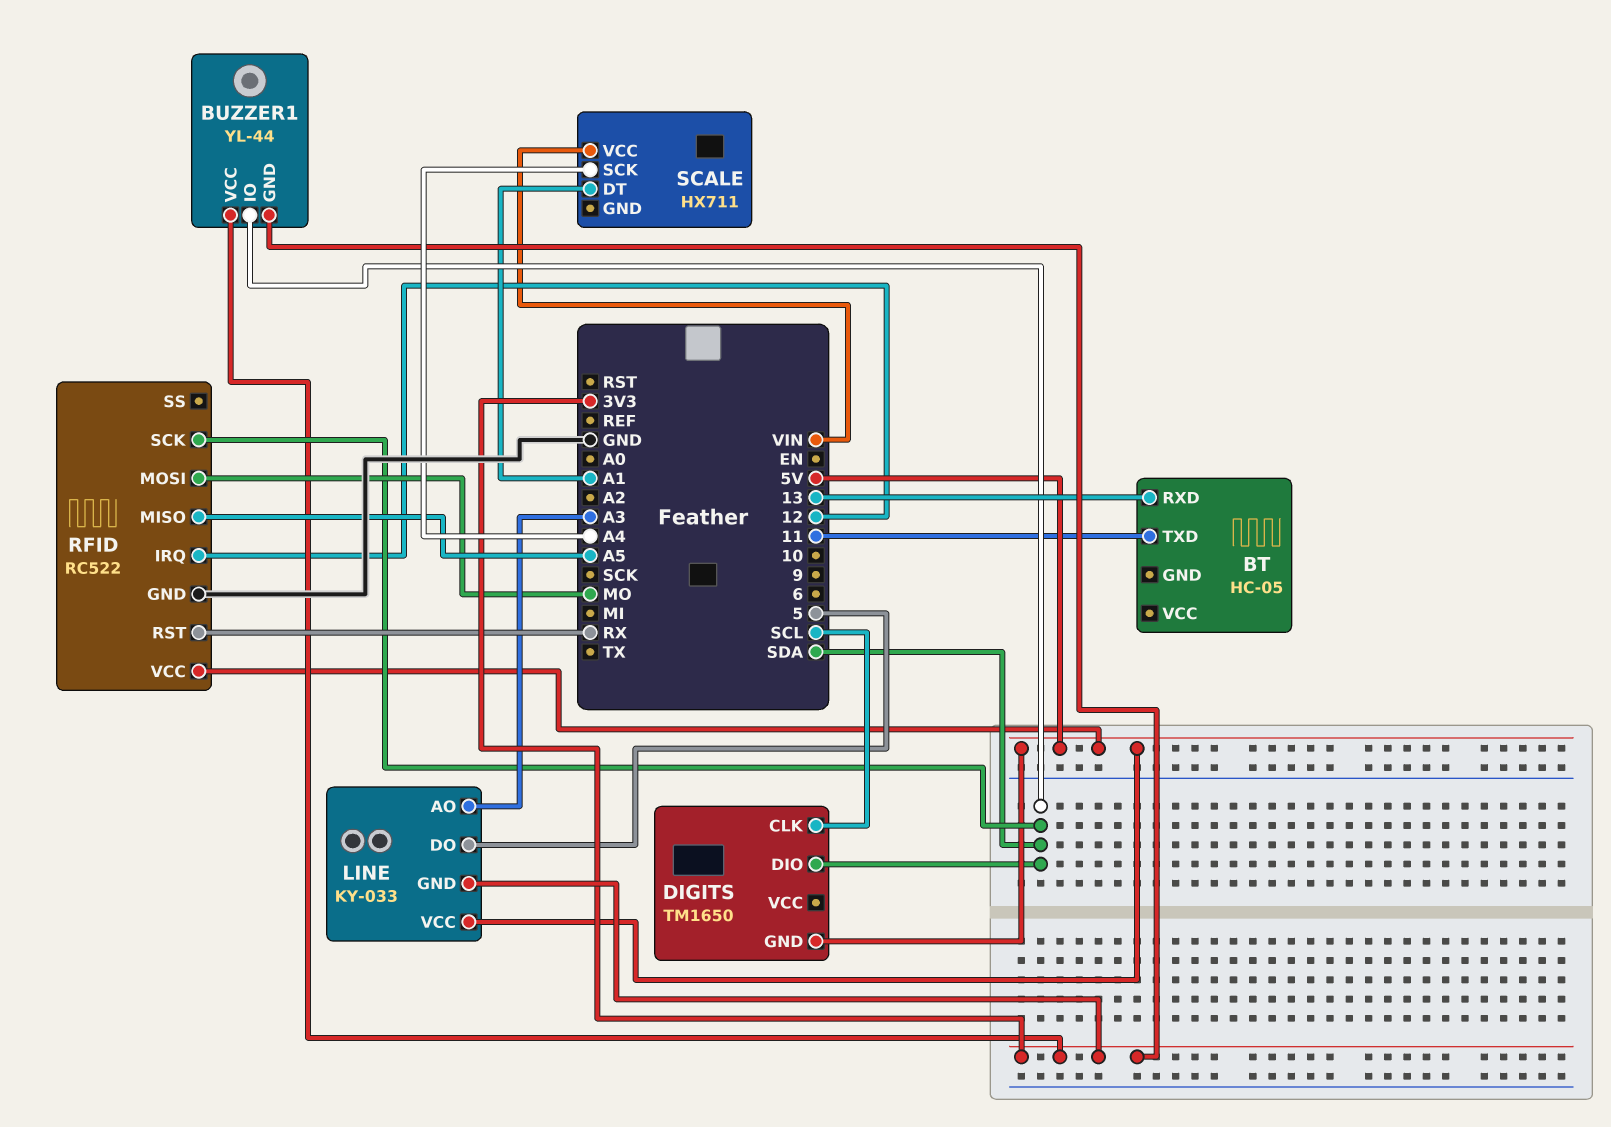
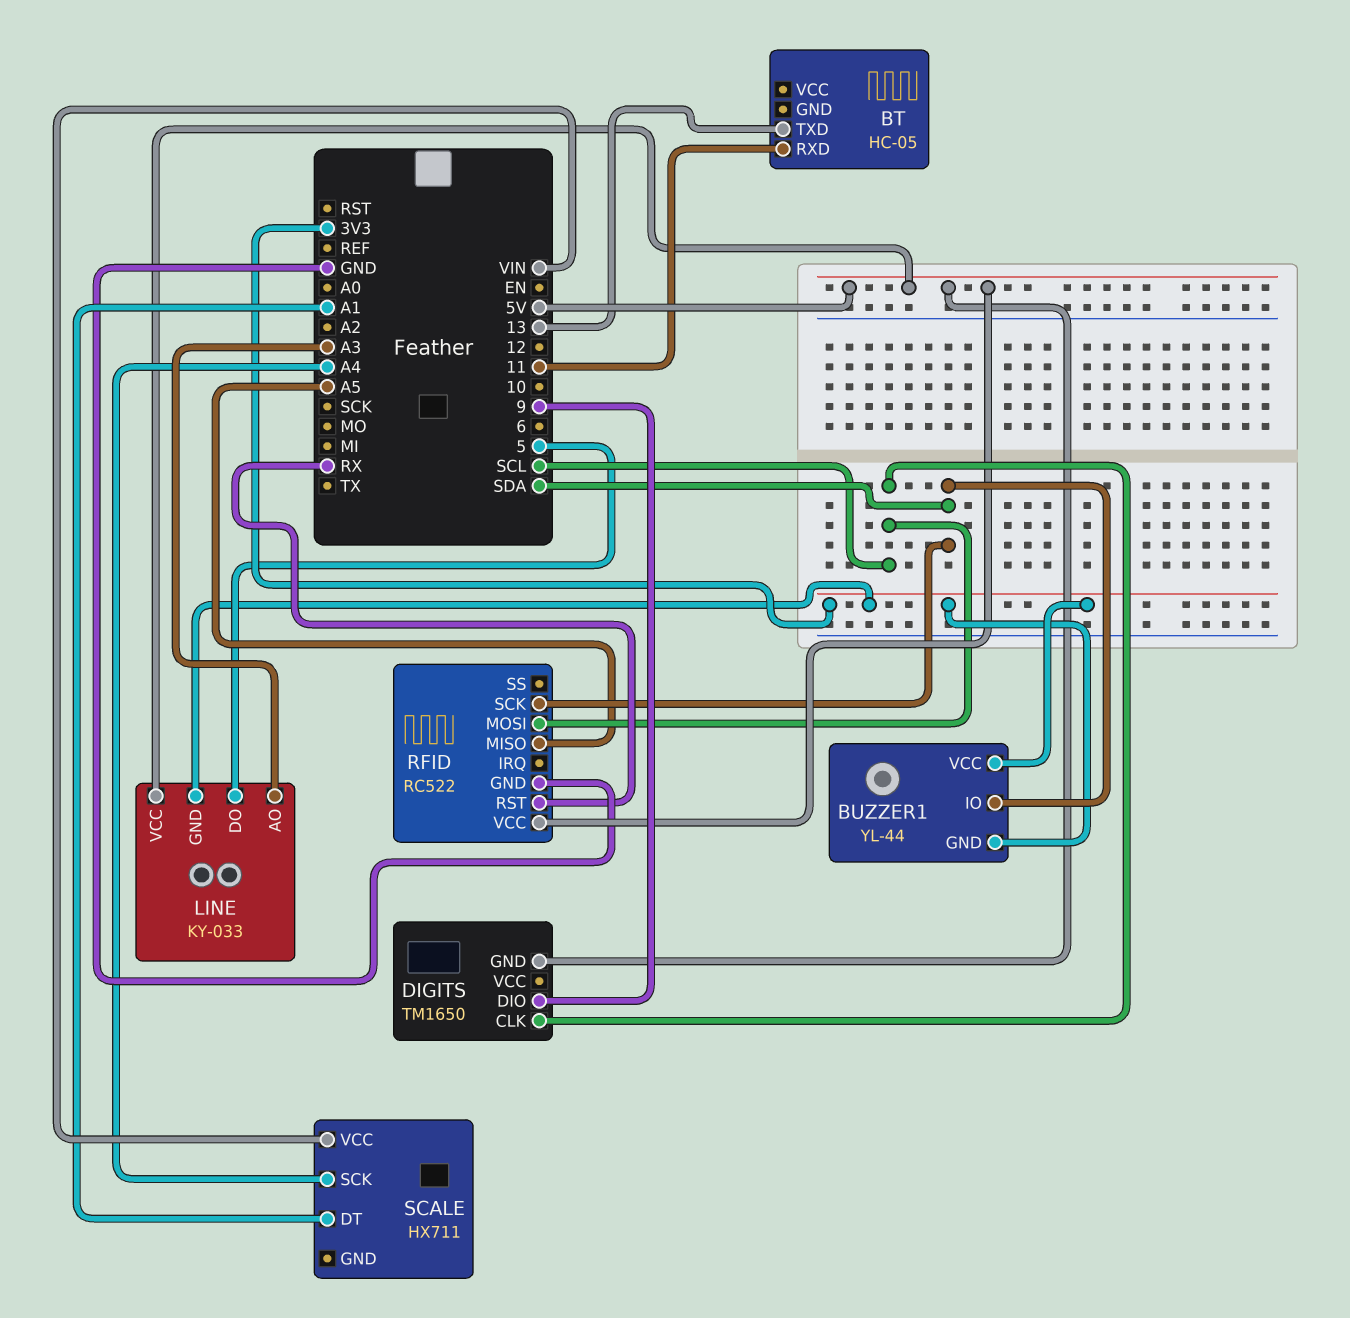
BT pin RXD: 13 -> 11
BT pin TXD: 11 -> 13
DIGITS pin DIO: SDA -> 9
RFID pin IRQ: 12 -> none
RFID pin MOSI: MO -> SCL

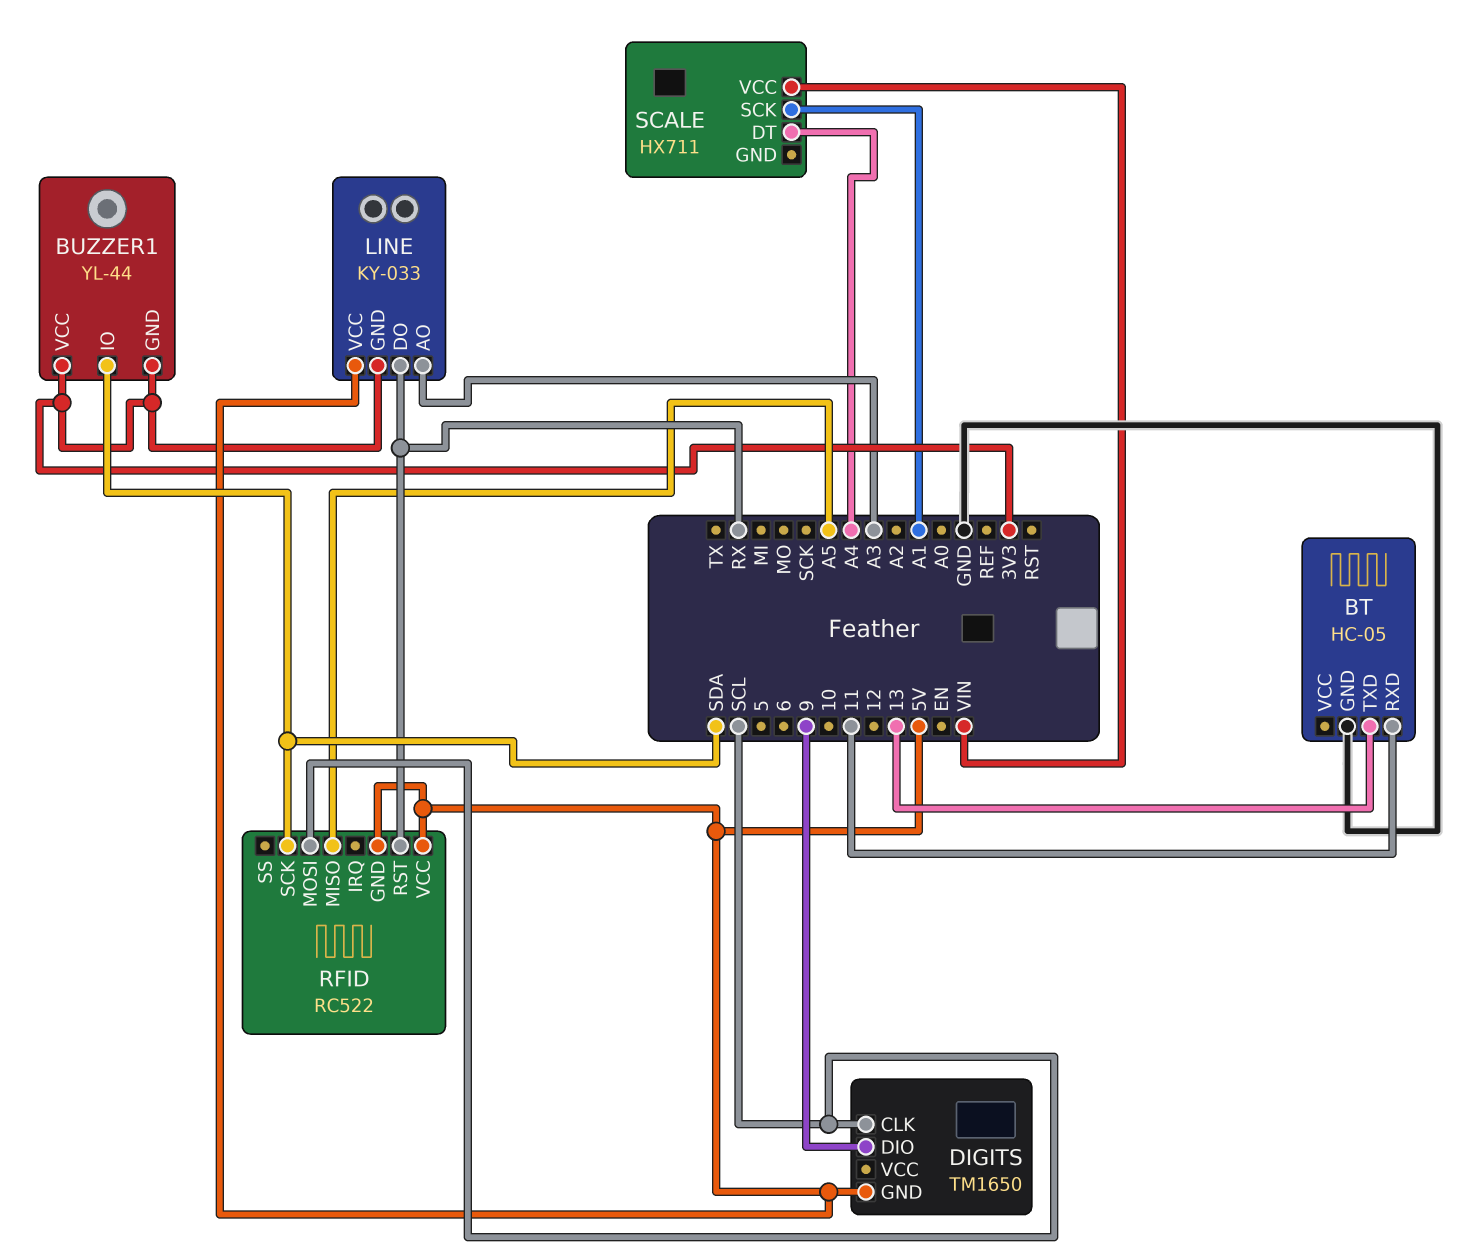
BT pin GND: none -> GND
LINE pin DO: 5 -> RX
RFID pin GND: GND -> 5V
SCALE pin DT: A1 -> A4
SCALE pin SCK: A4 -> A1

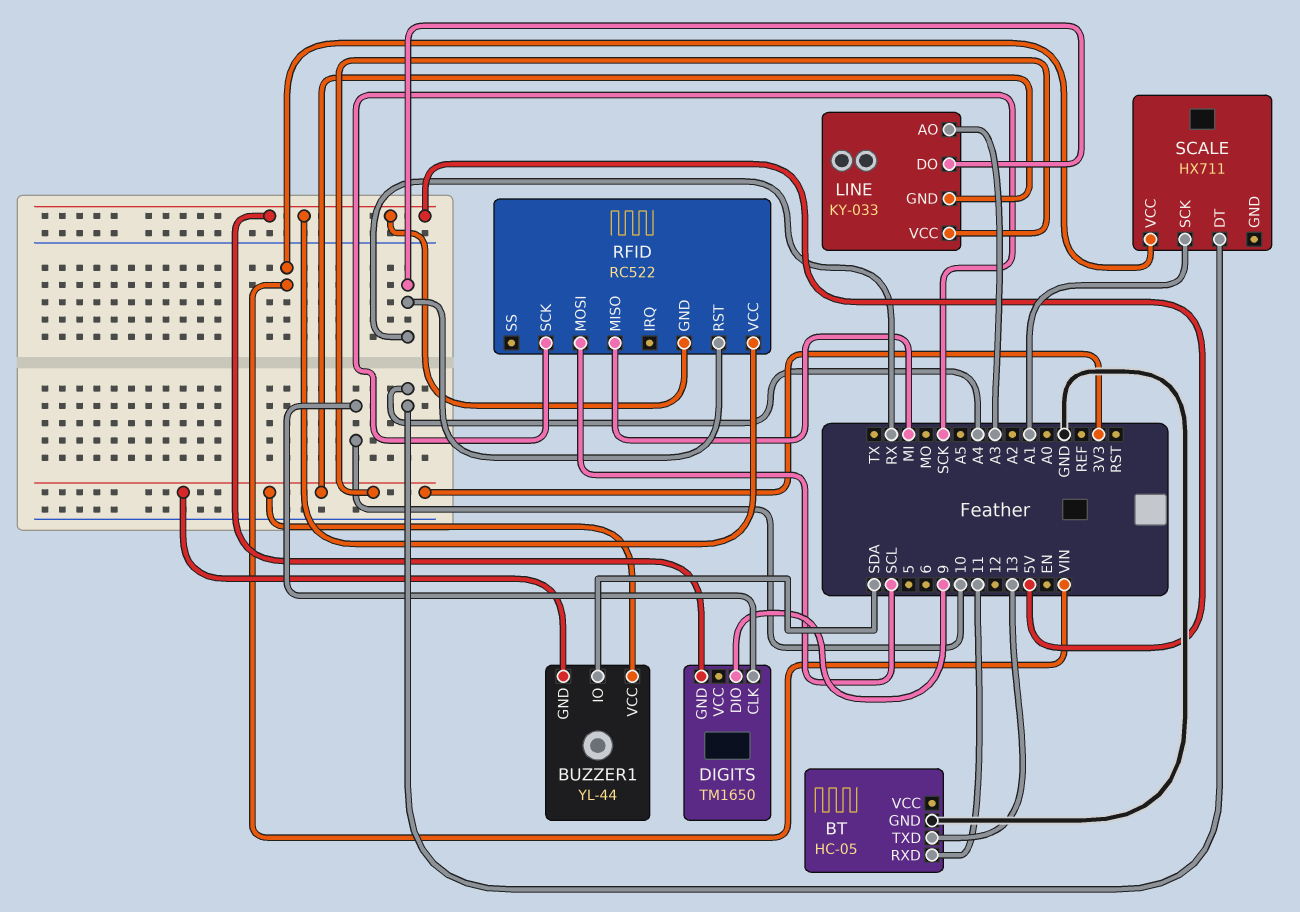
DIGITS pin CLK: SCL -> 10
LINE pin VCC: 5V -> 3V3
RFID pin MISO: A5 -> MI
RFID pin SCK: SDA -> SCK

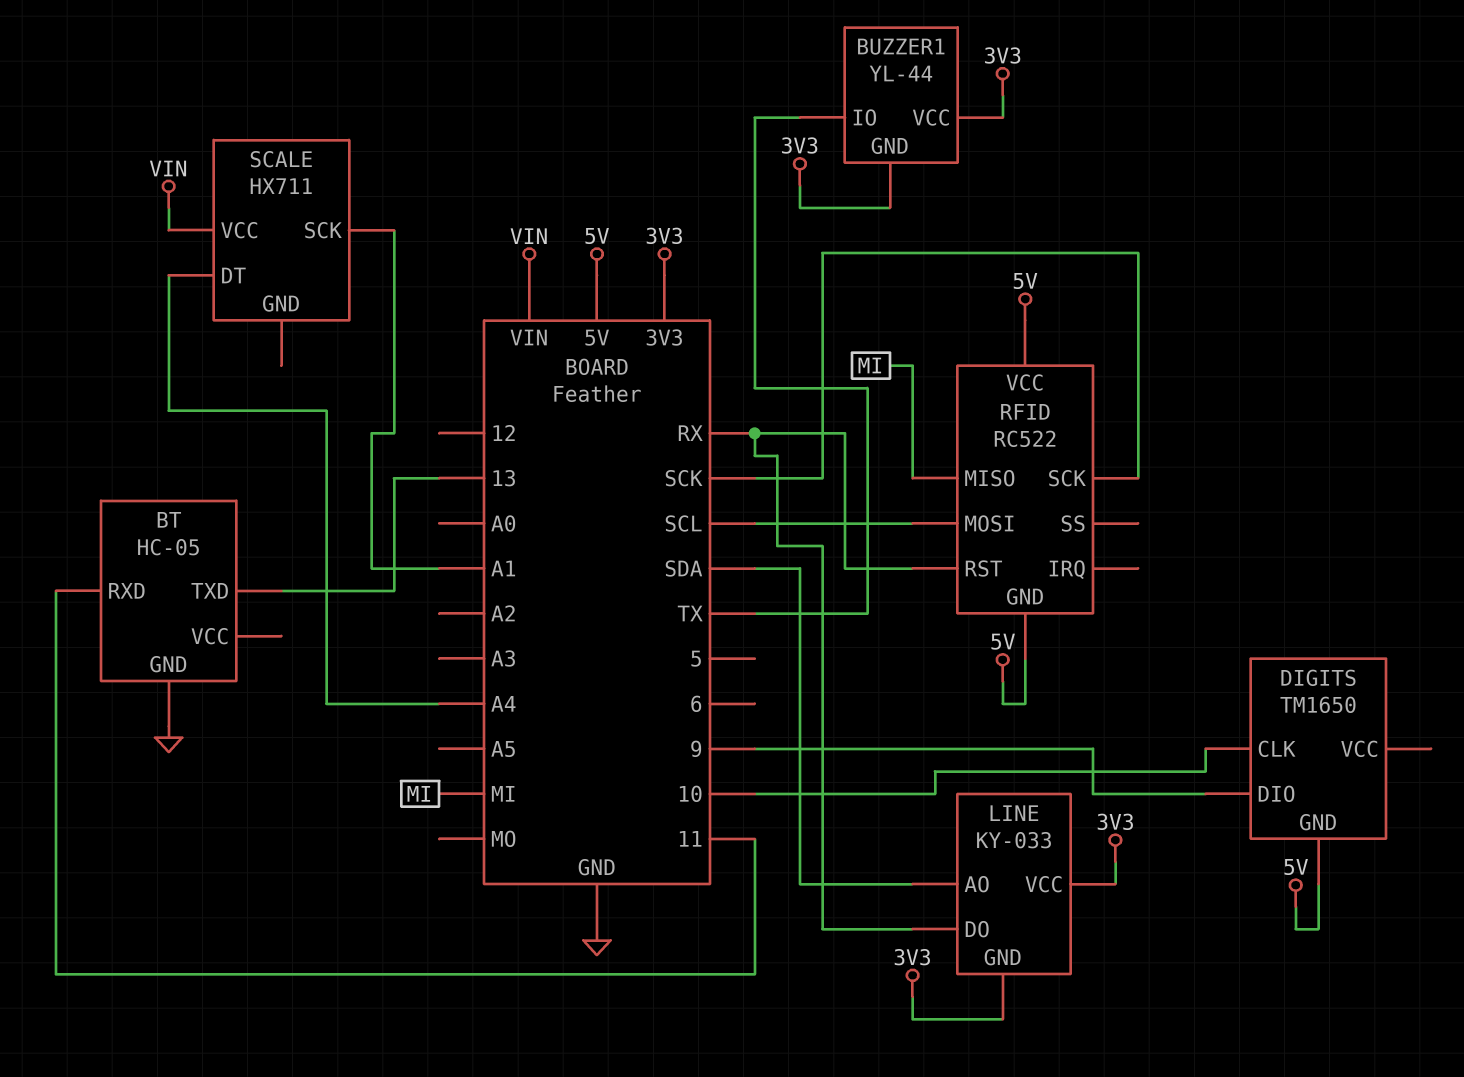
BUZZER1 pin IO: SDA -> TX
LINE pin AO: A3 -> SDA

